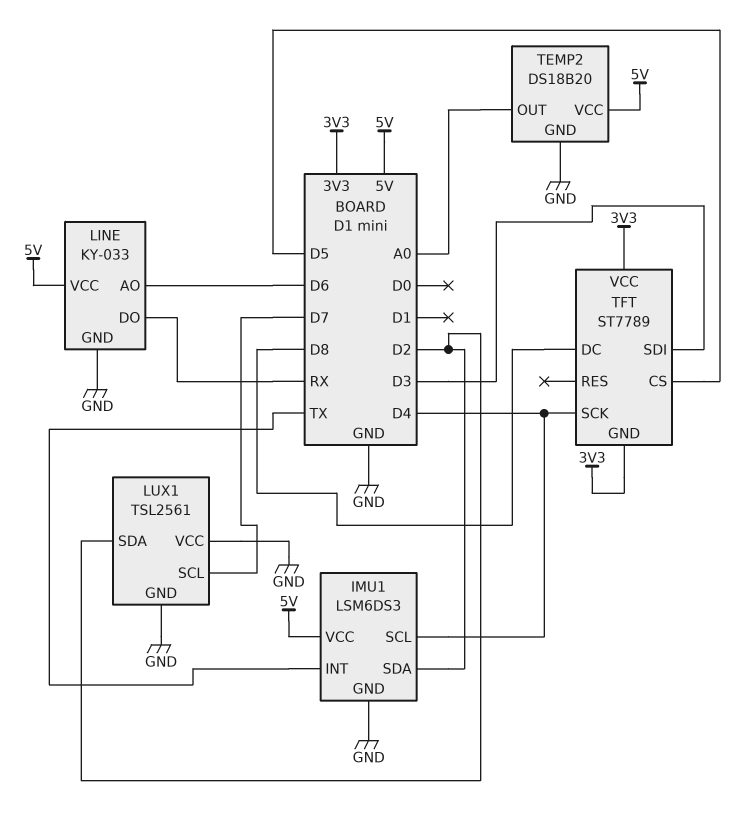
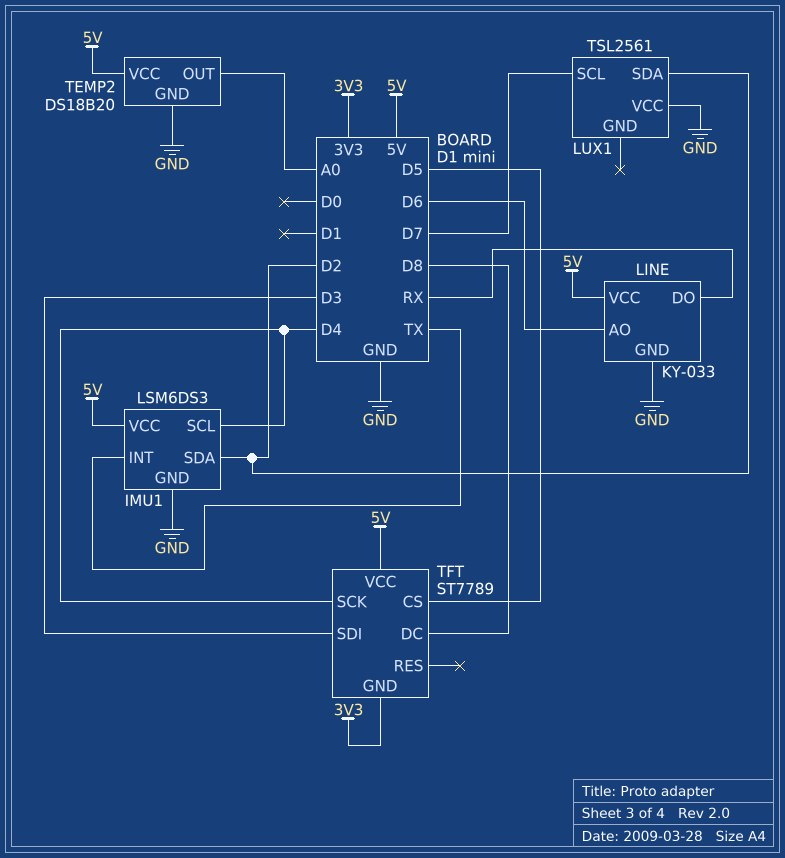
LUX1 pin GND: GND -> none
TFT pin VCC: 3V3 -> 5V

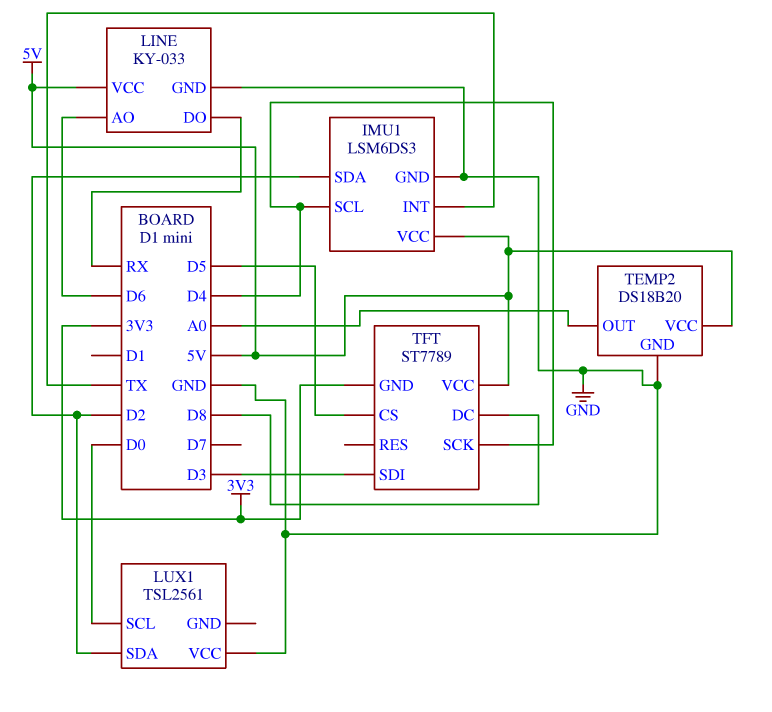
LUX1 pin SCL: D7 -> D0

